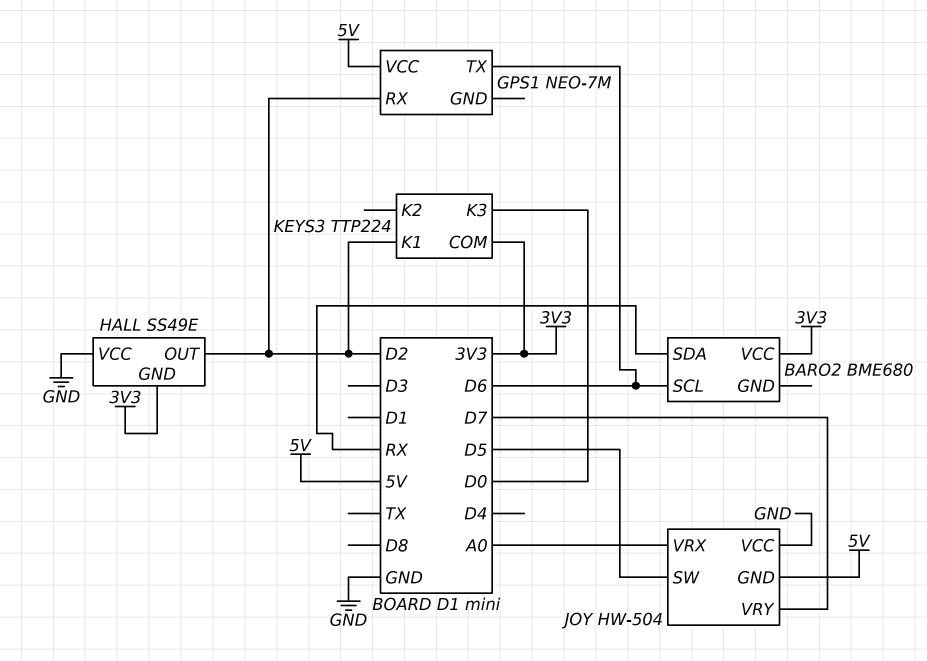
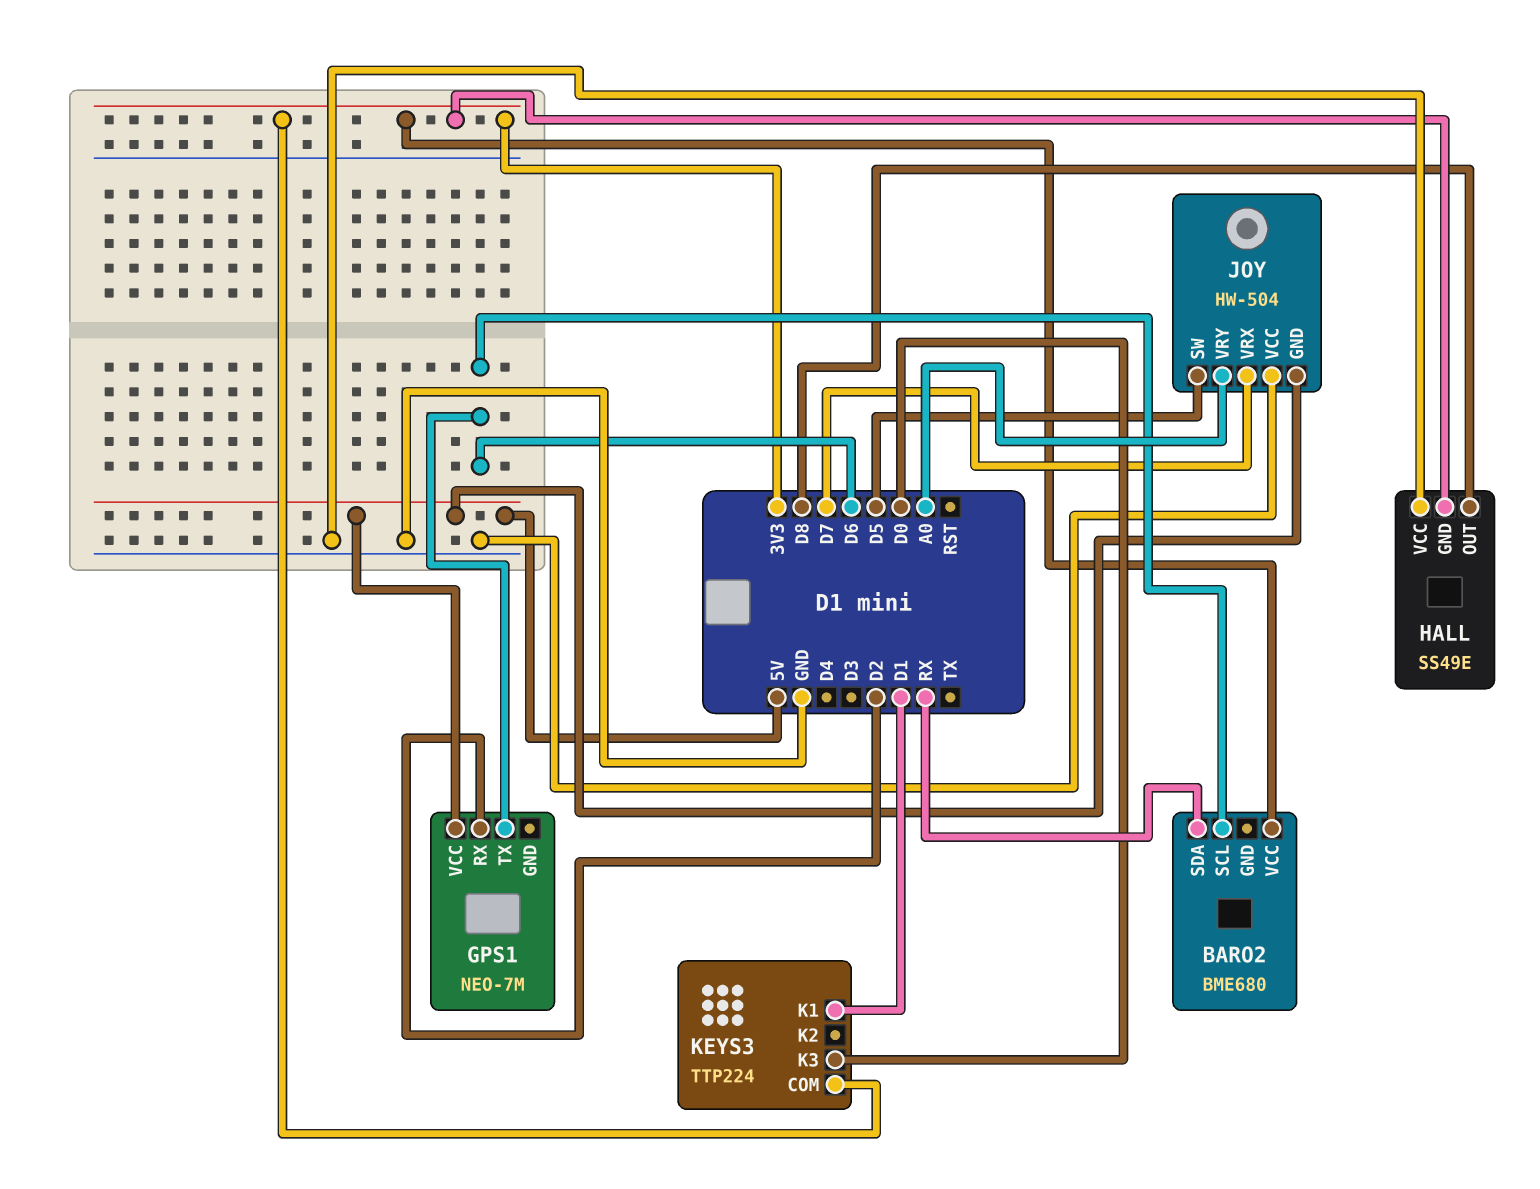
HALL pin OUT: D2 -> D8
JOY pin VRX: A0 -> D7
JOY pin VRY: D7 -> A0
KEYS3 pin K1: D2 -> D1

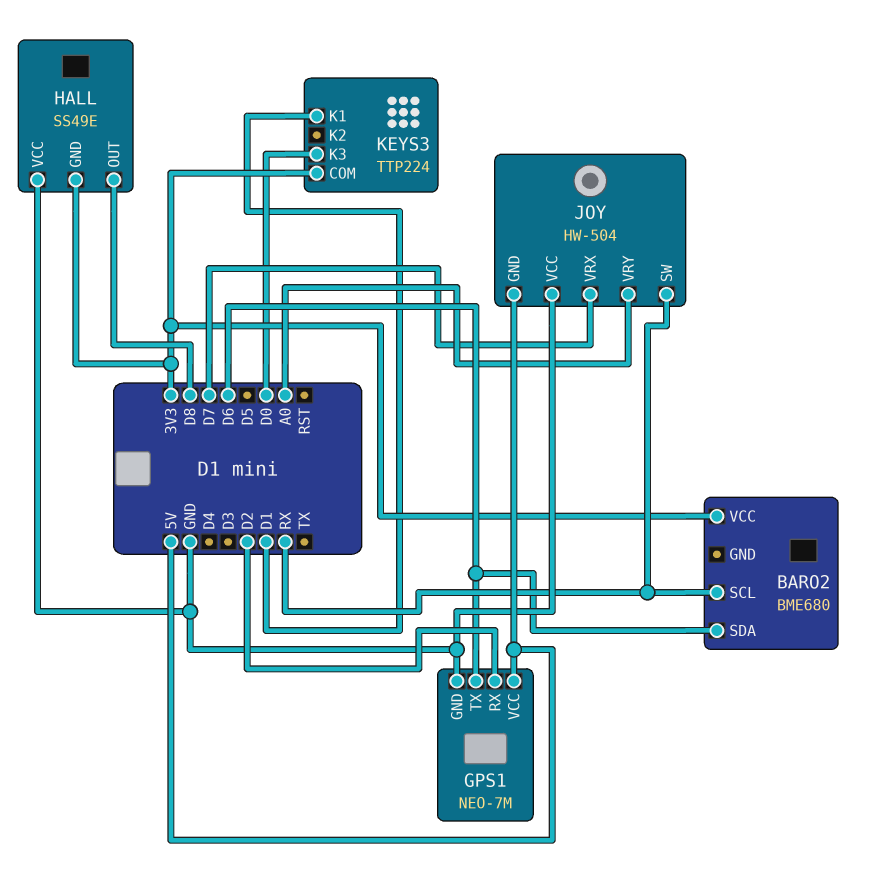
BARO2 pin SCL: D6 -> RX
BARO2 pin SDA: RX -> D6
GPS1 pin GND: none -> GND
JOY pin SW: D5 -> RX

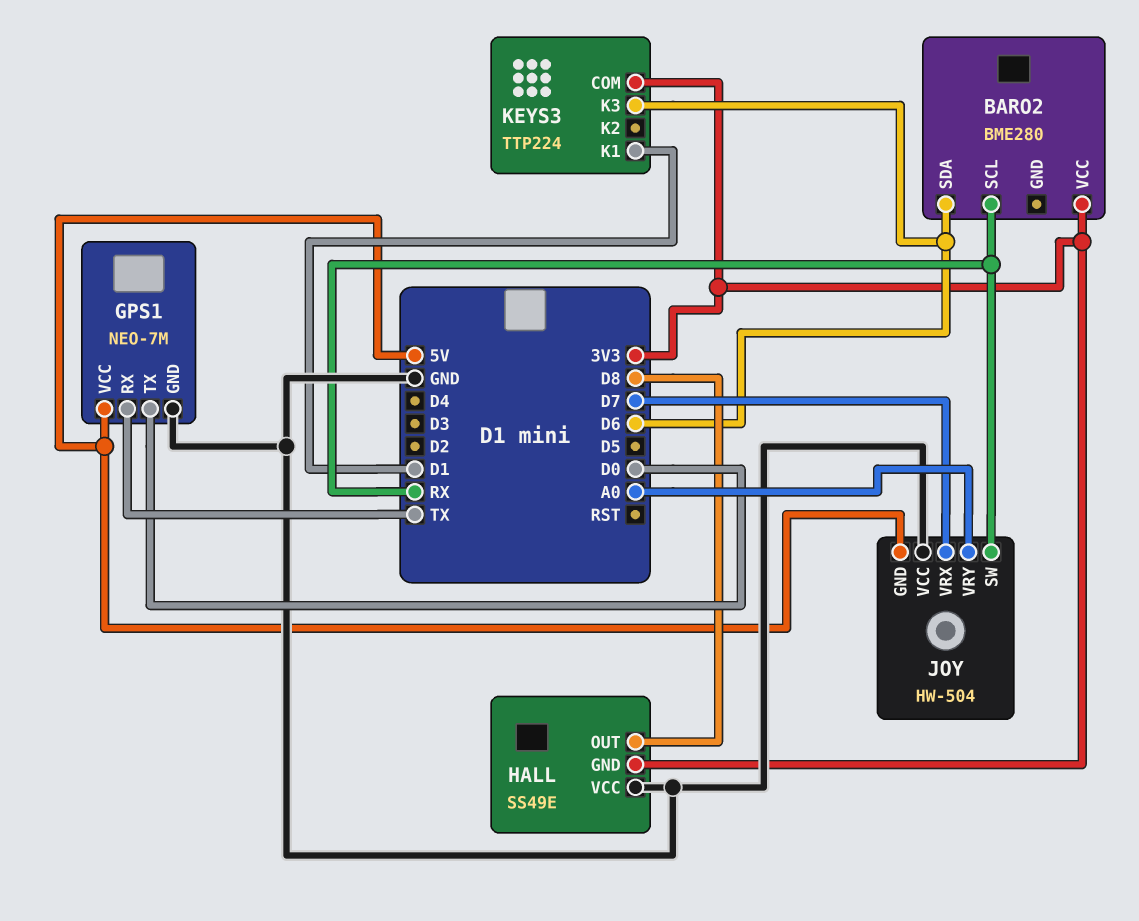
BARO2: BME680 -> BME280
GPS1 pin RX: D2 -> TX
GPS1 pin TX: D6 -> D0
KEYS3 pin K3: D0 -> D6

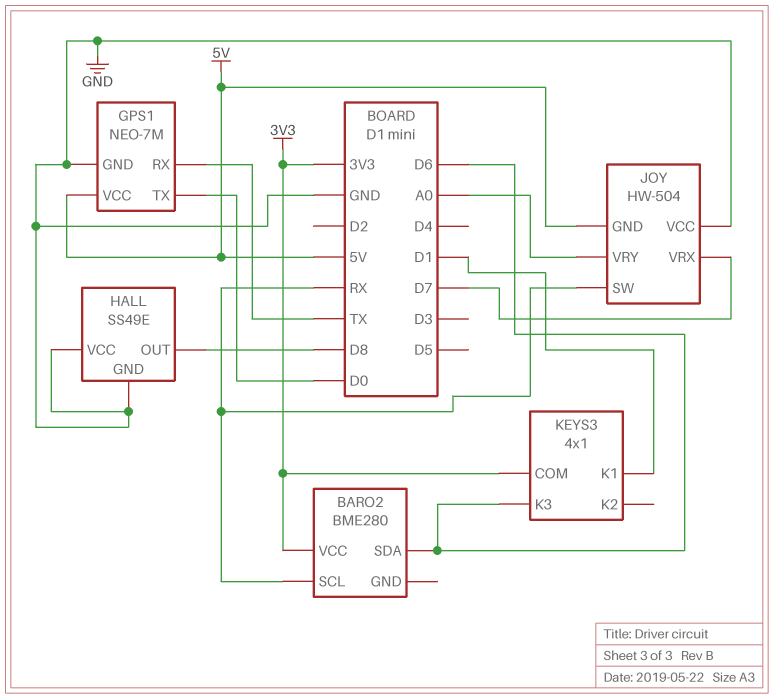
HALL pin GND: 3V3 -> GND
KEYS3: TTP224 -> 4x1

